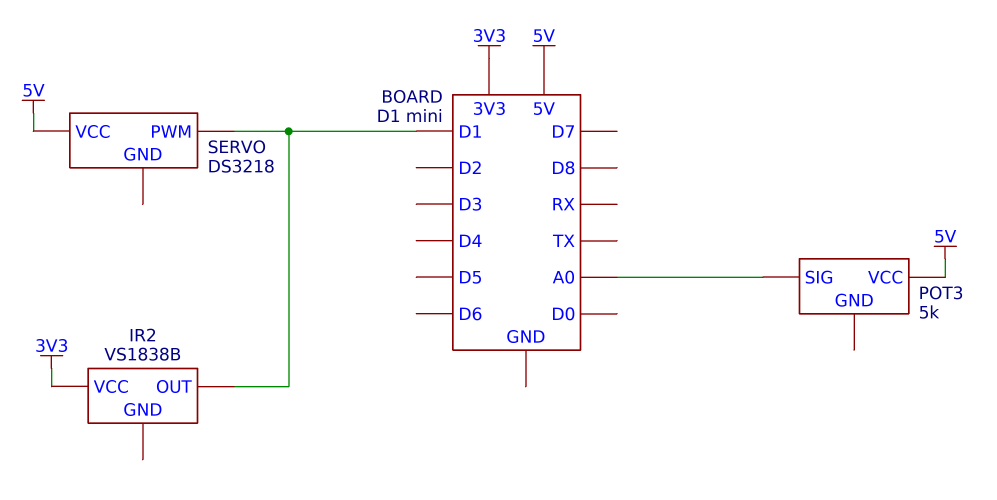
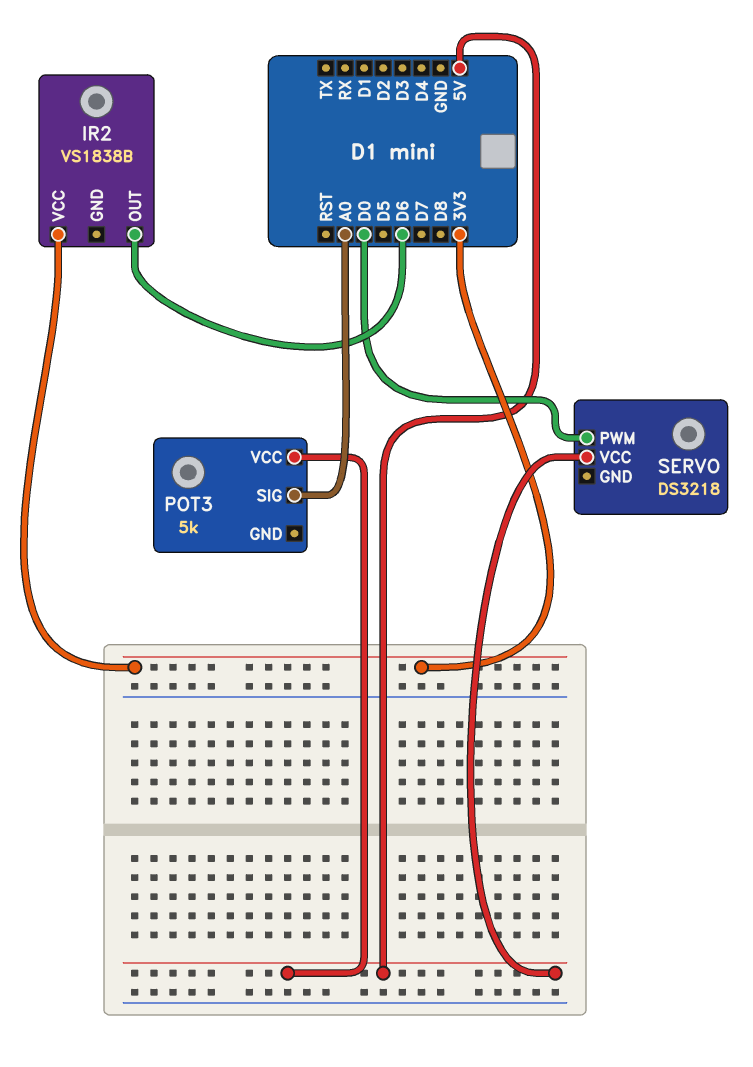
IR2 pin OUT: D1 -> D6
SERVO pin PWM: D1 -> D0

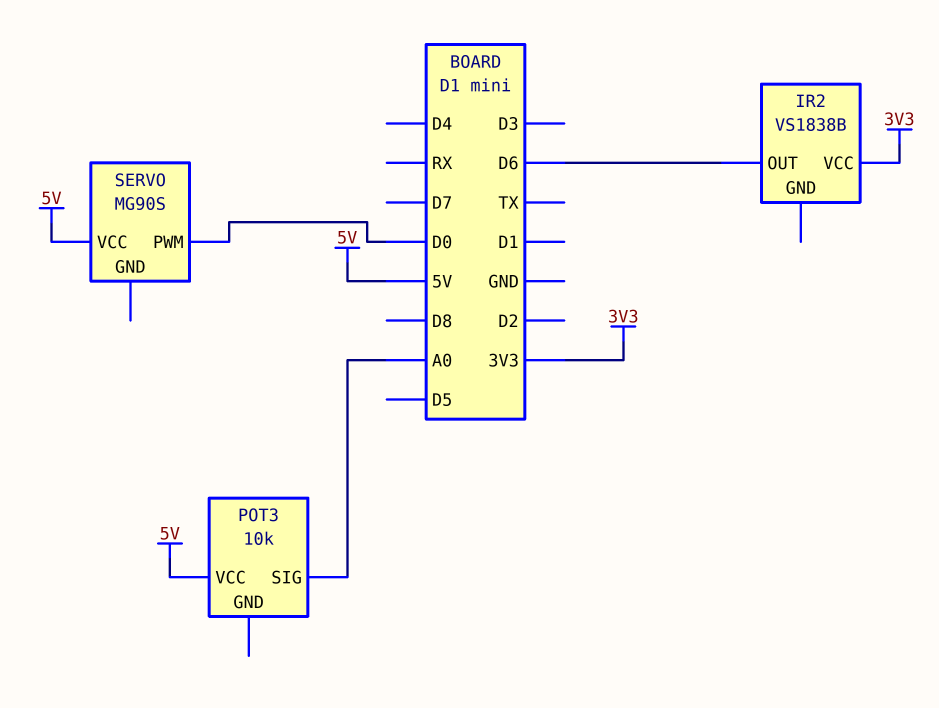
POT3: 5k -> 10k
SERVO: DS3218 -> MG90S

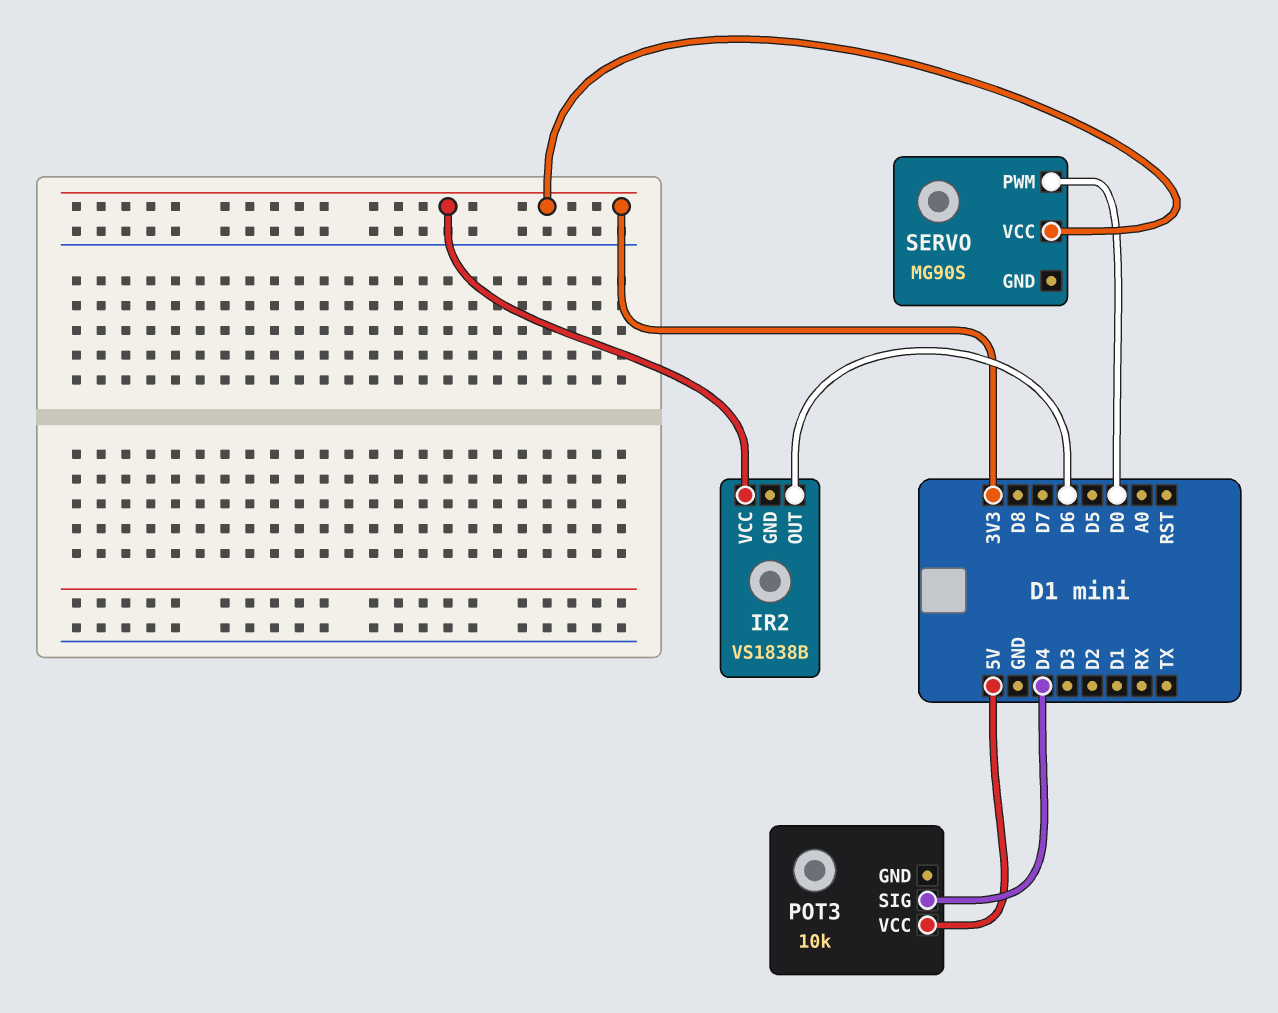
POT3 pin SIG: A0 -> D4
SERVO pin VCC: 5V -> 3V3

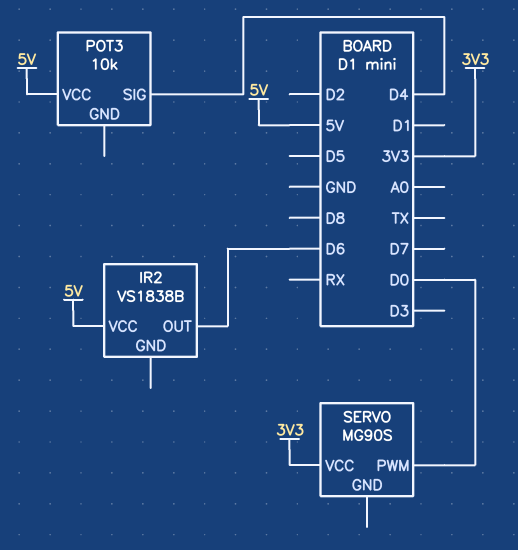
IR2 pin VCC: 3V3 -> 5V

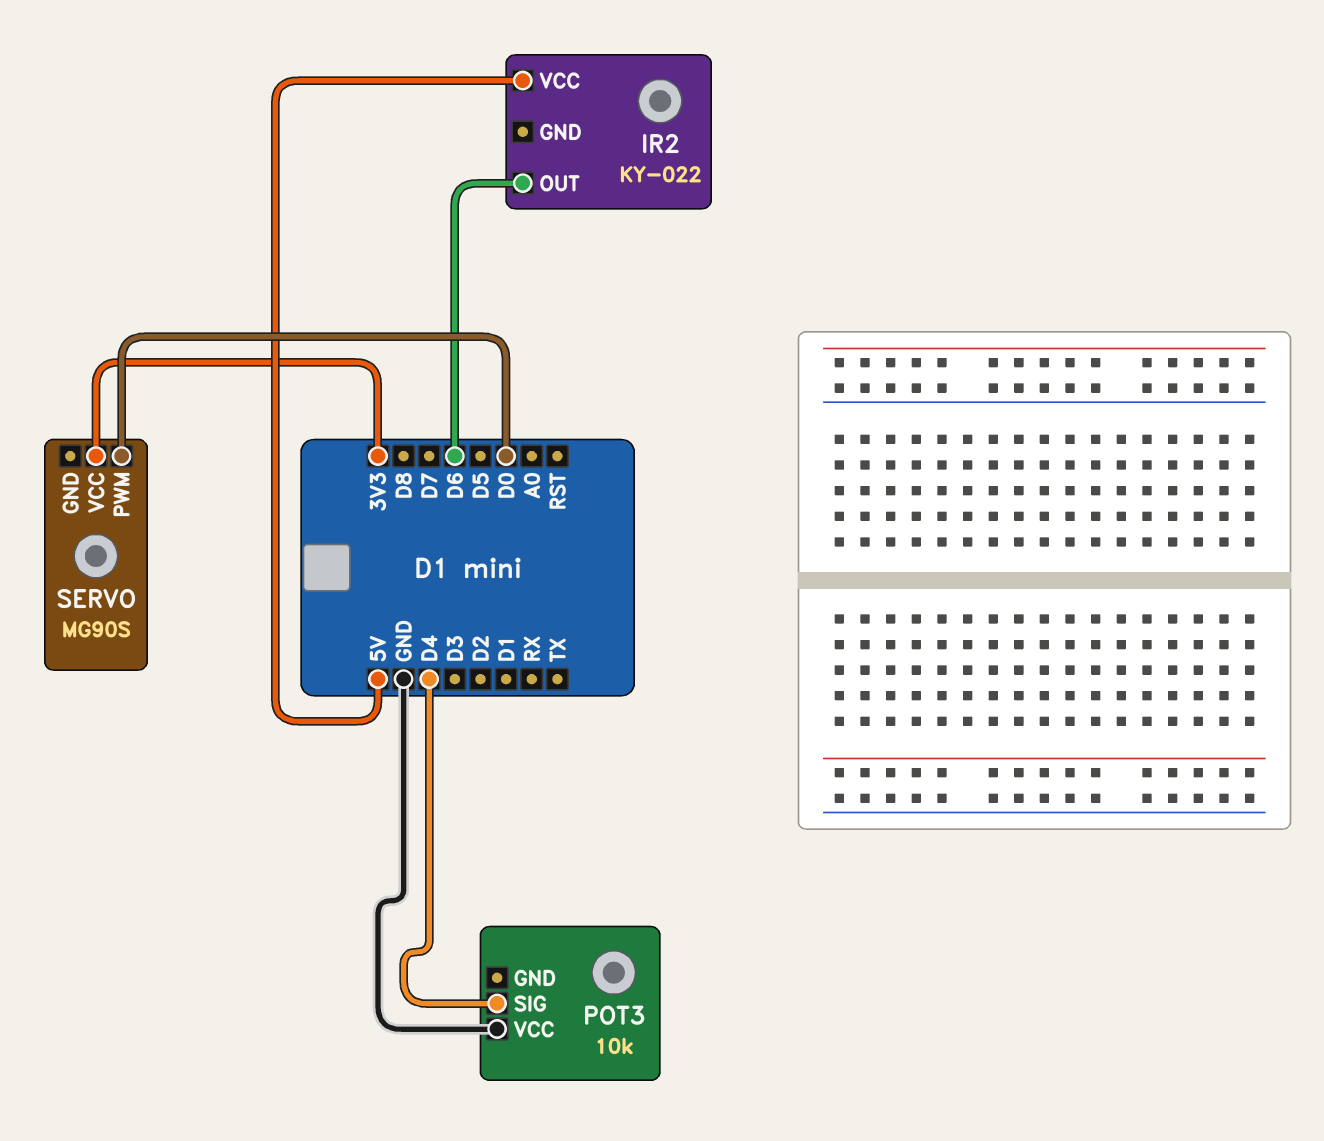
IR2: VS1838B -> KY-022
POT3 pin VCC: 5V -> GND

